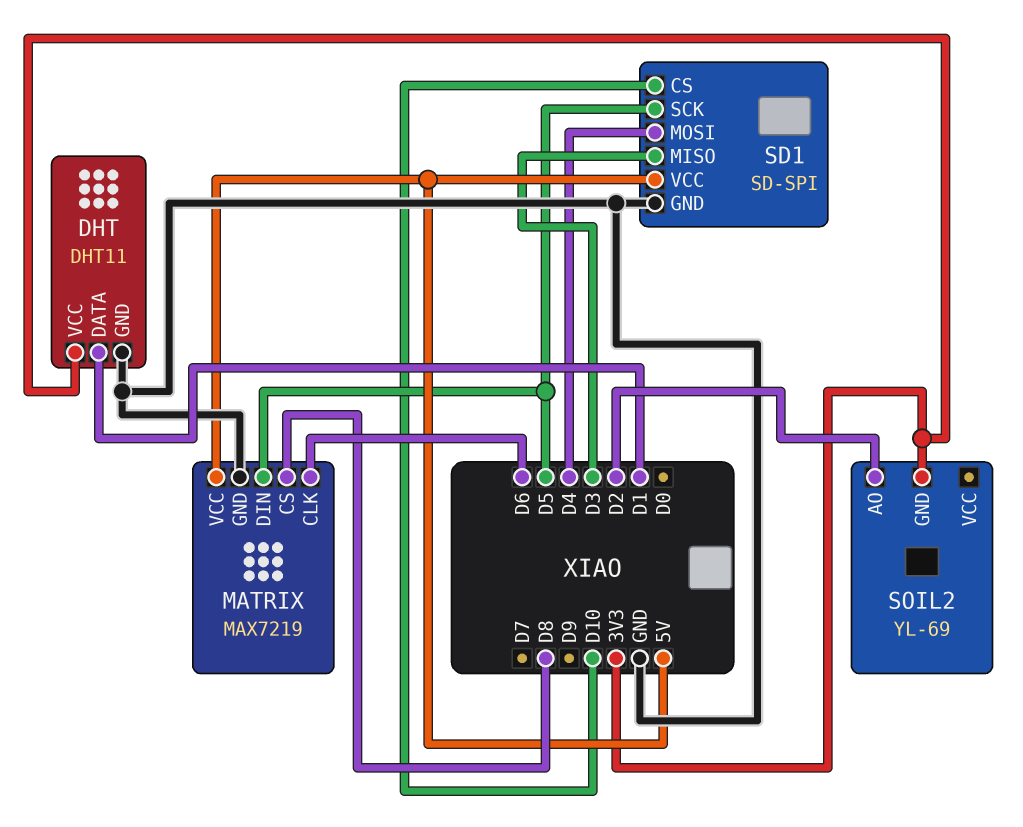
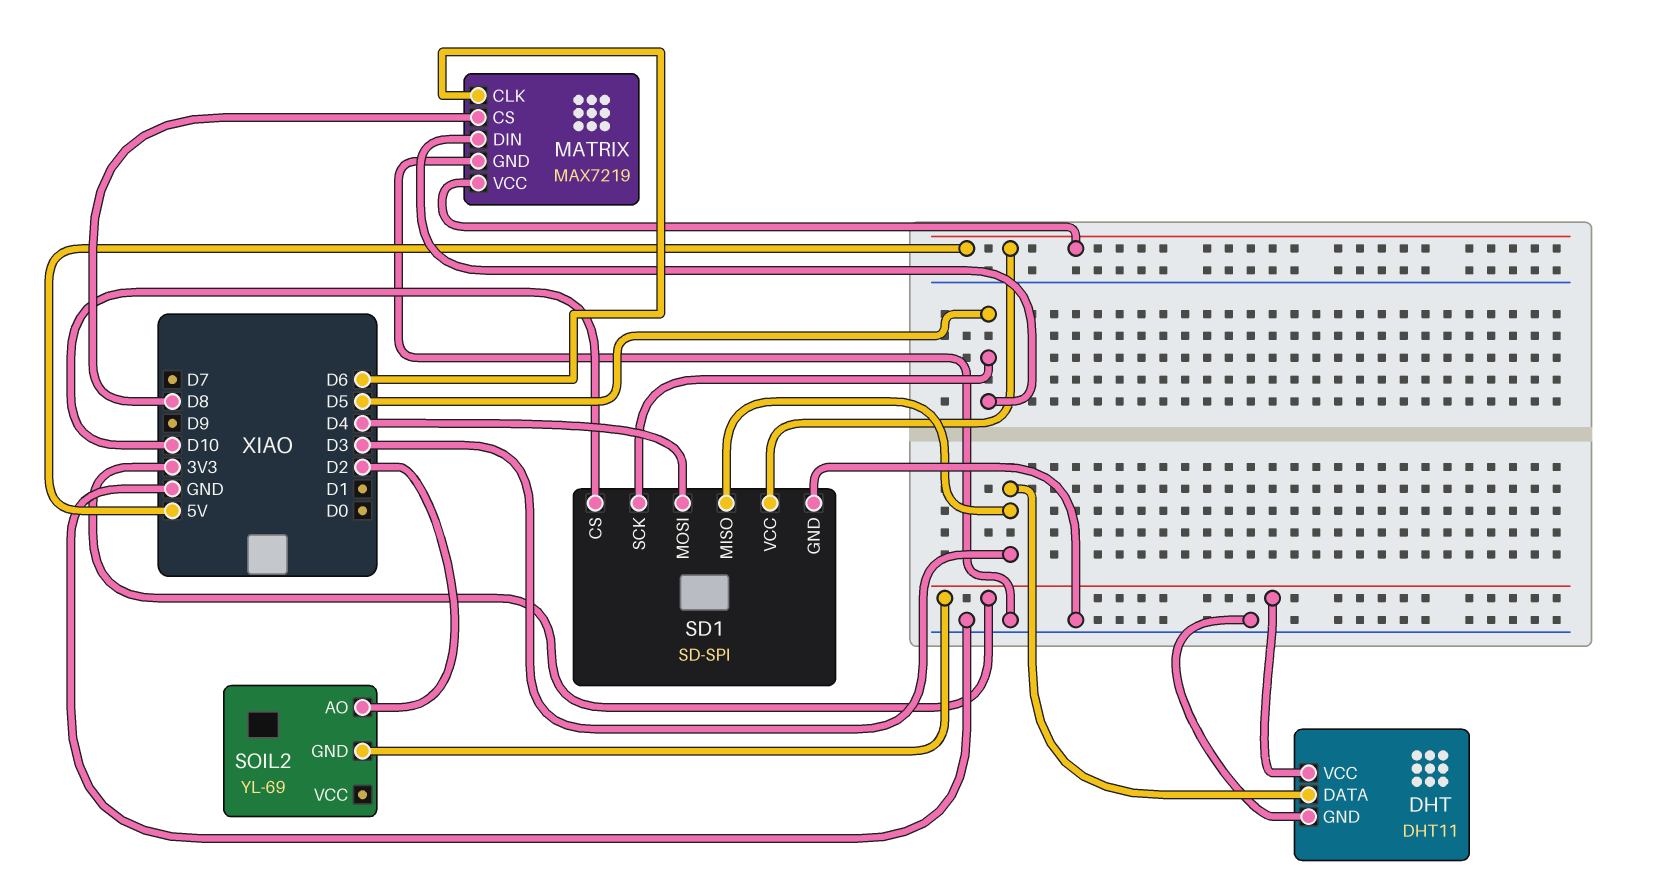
DHT pin DATA: D1 -> D3

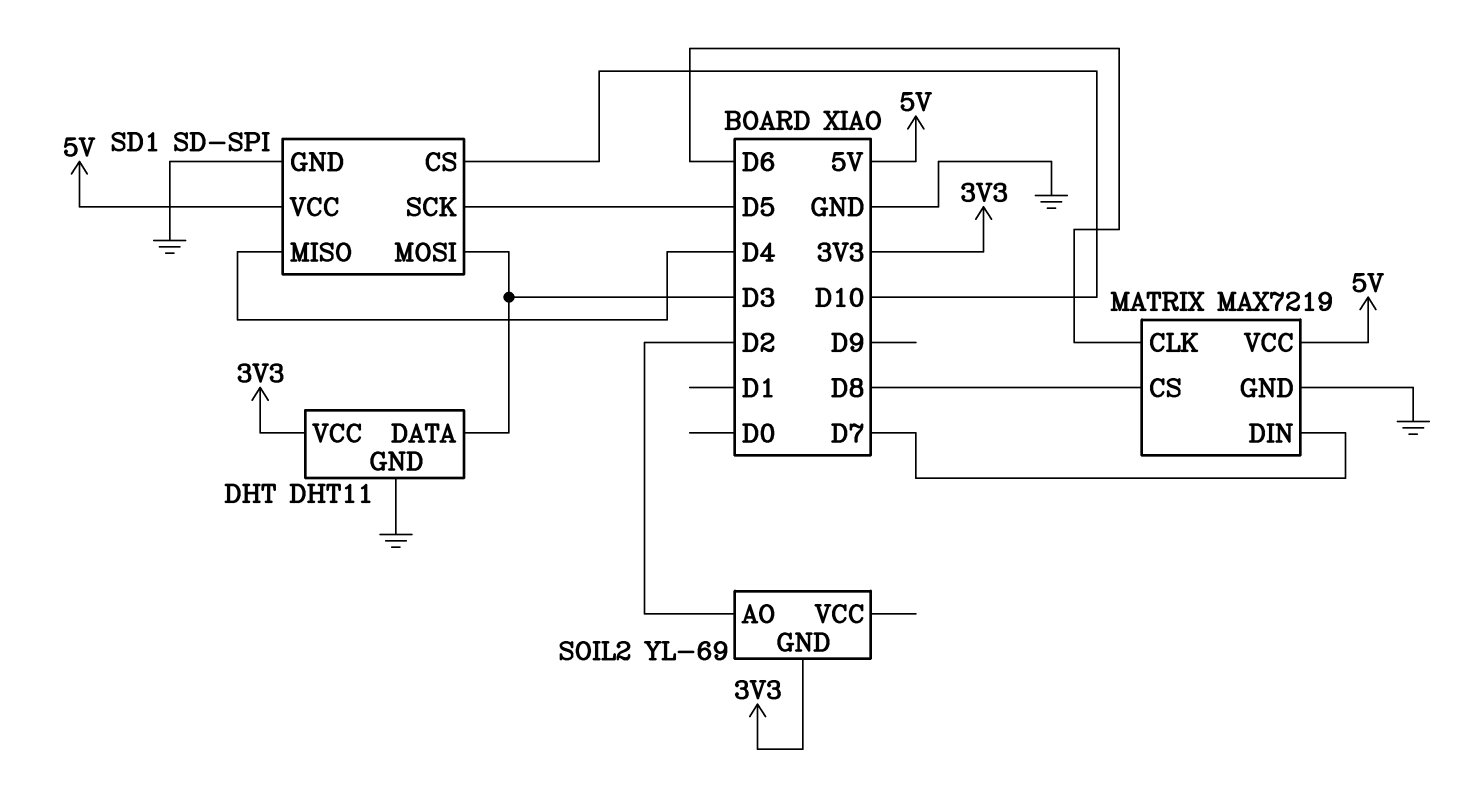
MATRIX pin DIN: D5 -> D7
SD1 pin MISO: D3 -> D4
SD1 pin MOSI: D4 -> D3

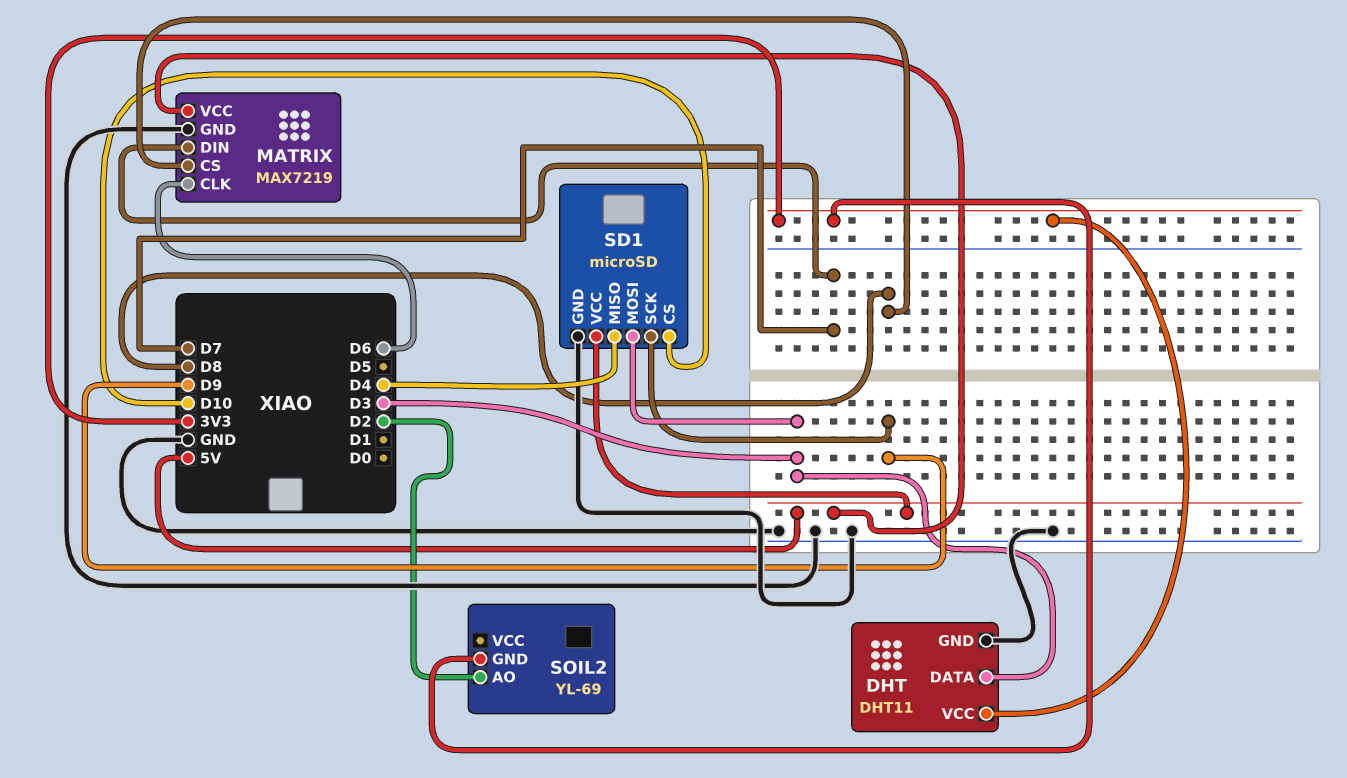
SD1: SD-SPI -> microSD
SD1 pin SCK: D5 -> D9

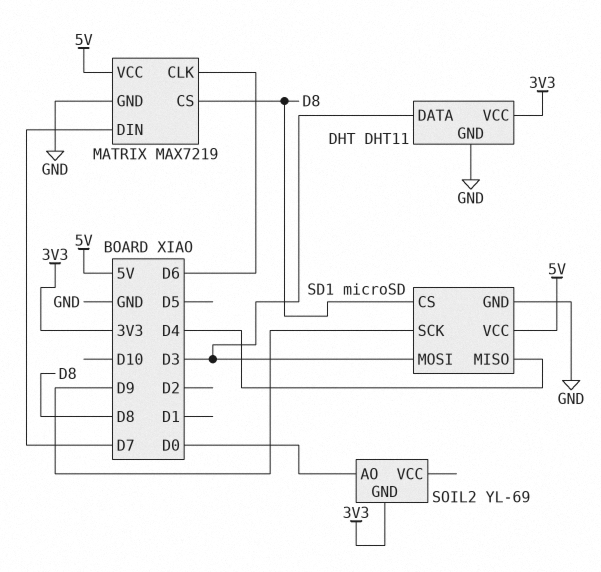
SD1 pin CS: D10 -> D8
SOIL2 pin AO: D2 -> D0

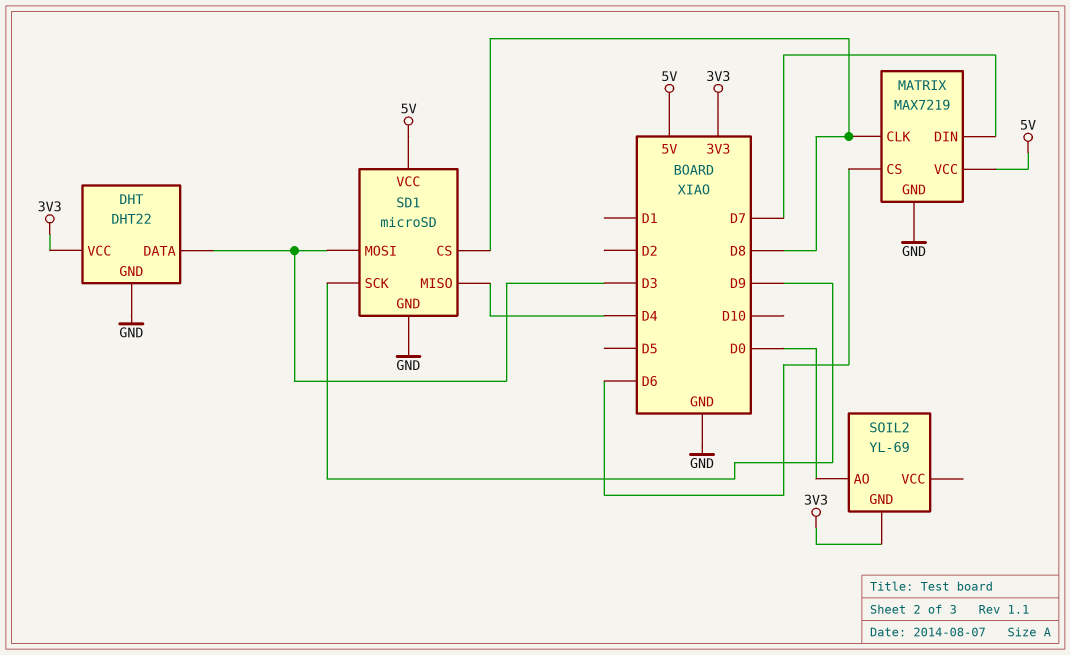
DHT: DHT11 -> DHT22
MATRIX pin CLK: D6 -> D8
MATRIX pin CS: D8 -> D6

